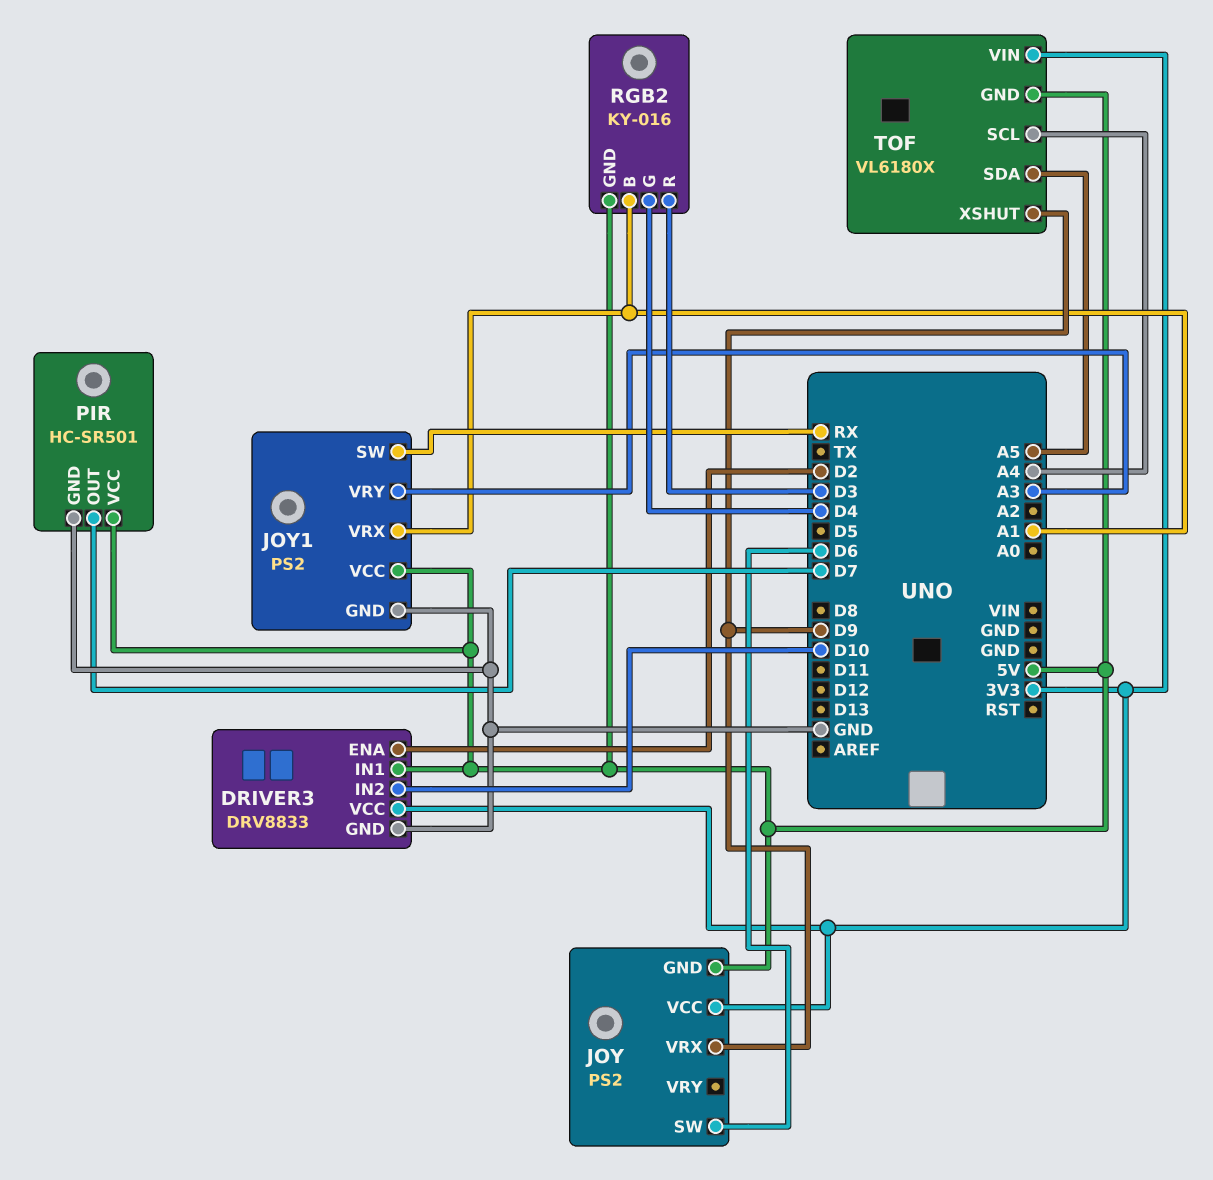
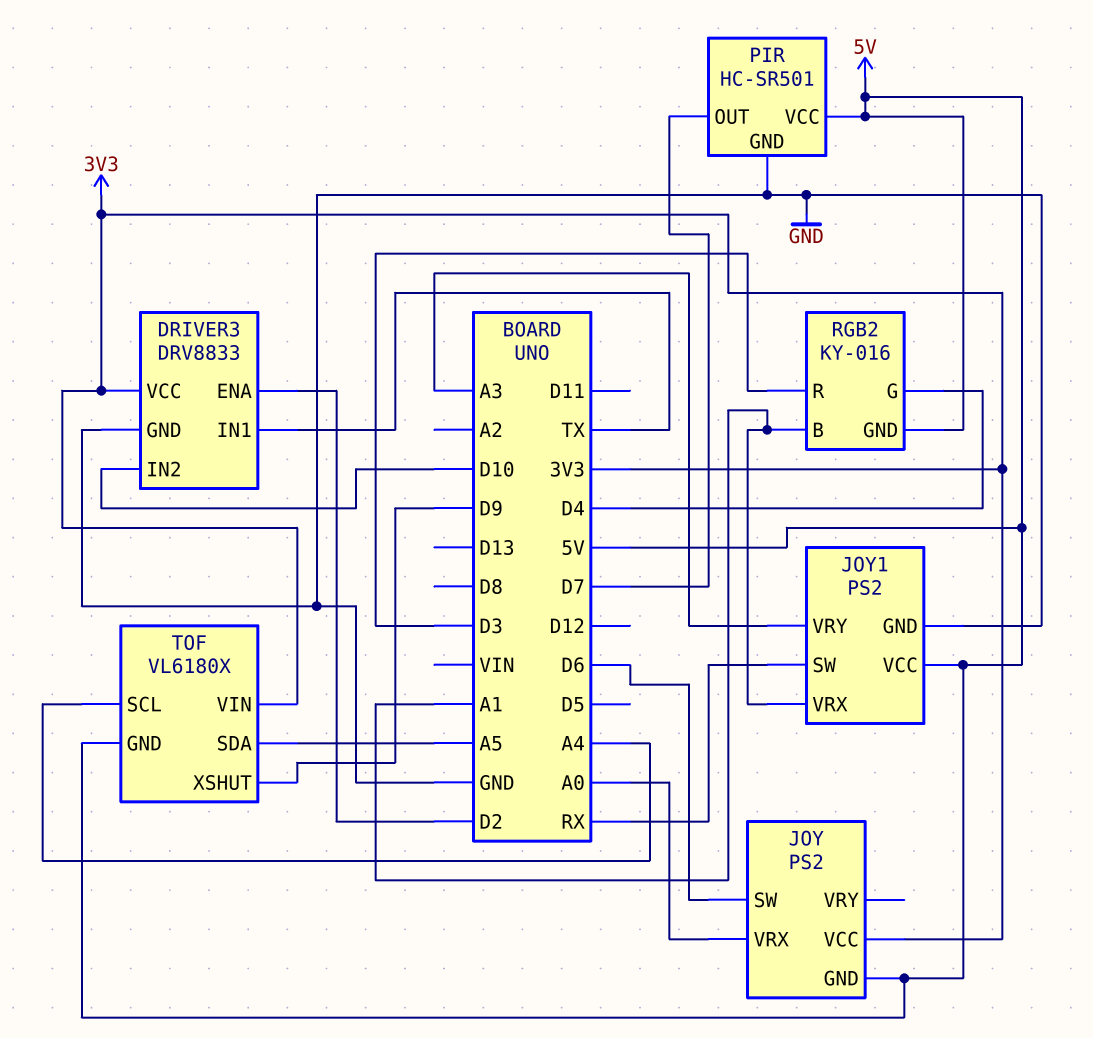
DRIVER3 pin IN1: 5V -> TX
JOY pin VRX: D9 -> A0

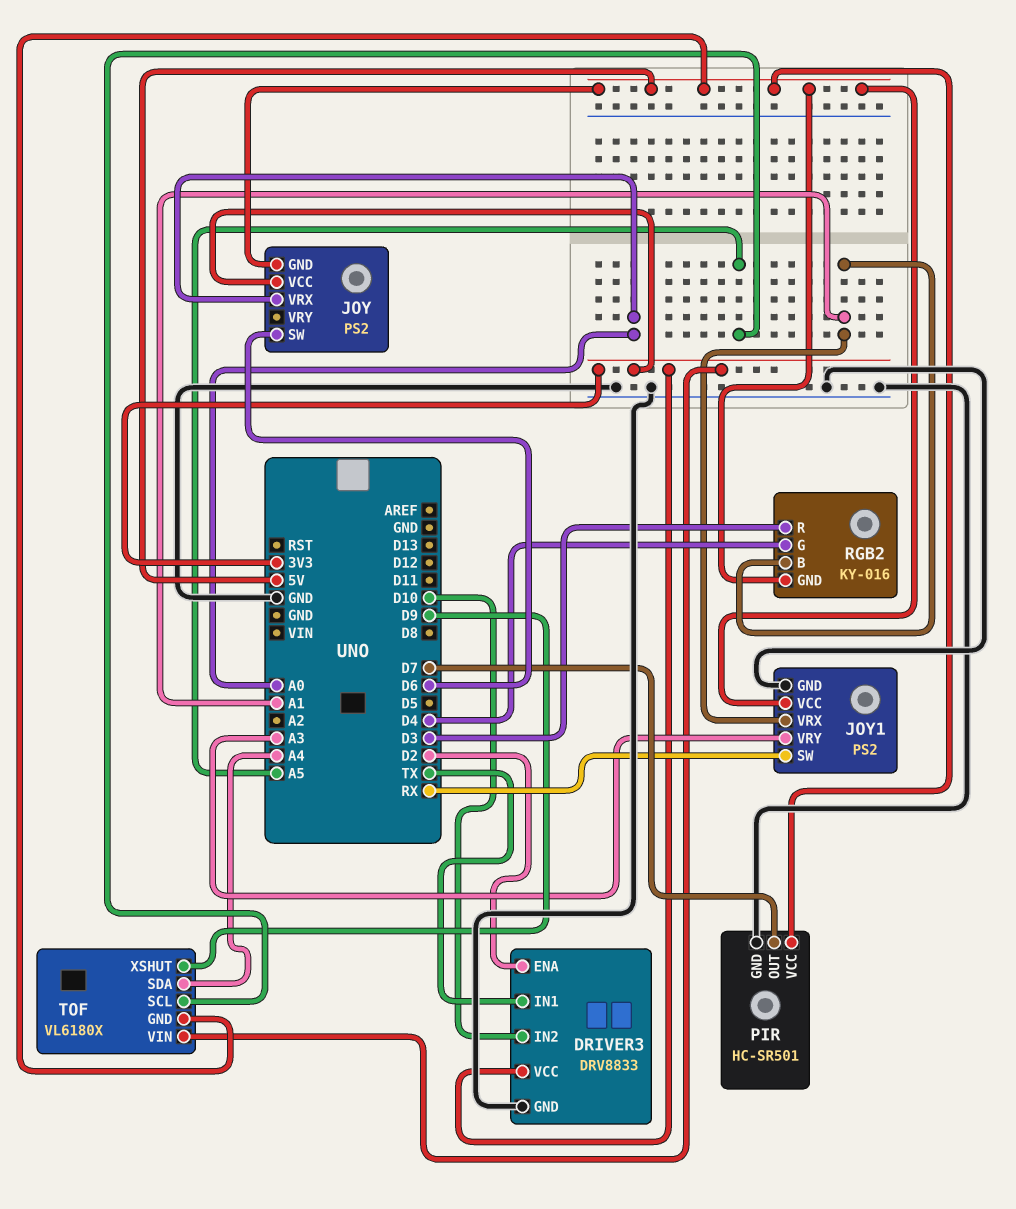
TOF pin SCL: A4 -> A5
TOF pin SDA: A5 -> A4

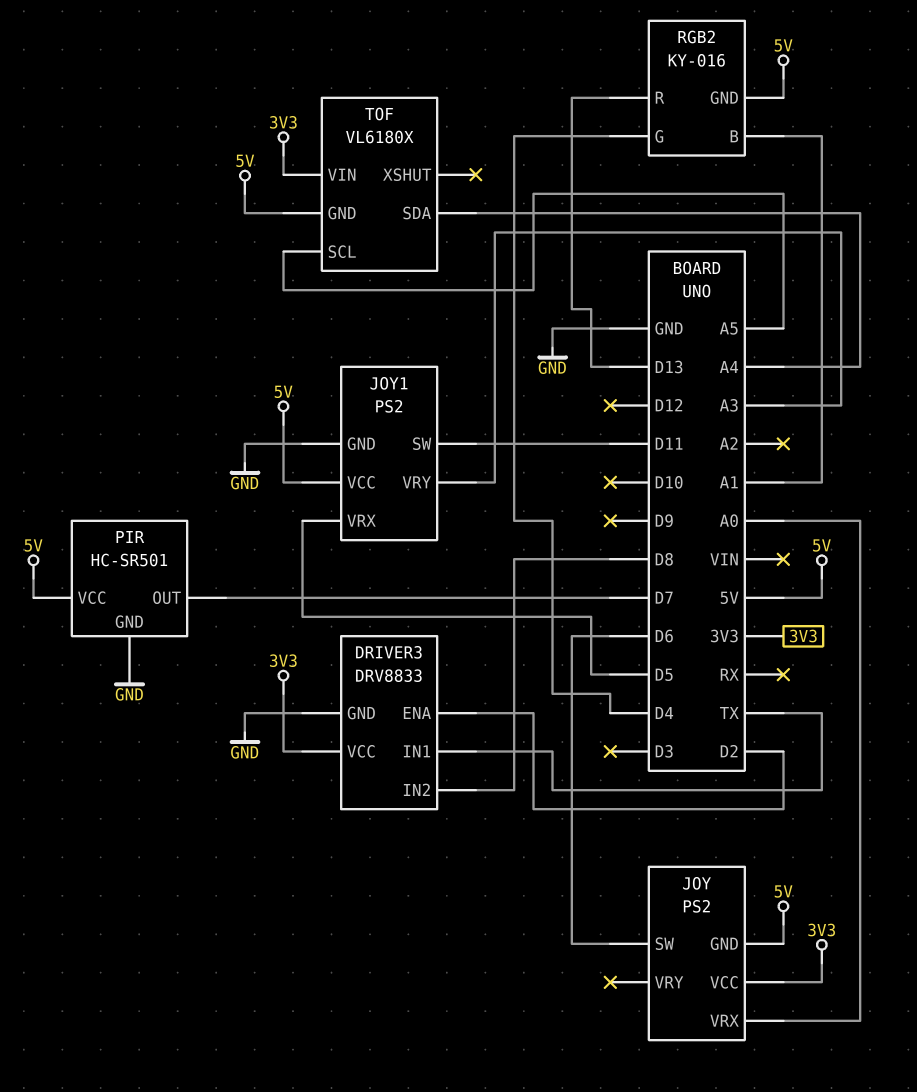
DRIVER3 pin IN2: D10 -> D8
JOY1 pin SW: RX -> D11
JOY1 pin VRX: A1 -> D5
RGB2 pin R: D3 -> D13
TOF pin XSHUT: D9 -> none

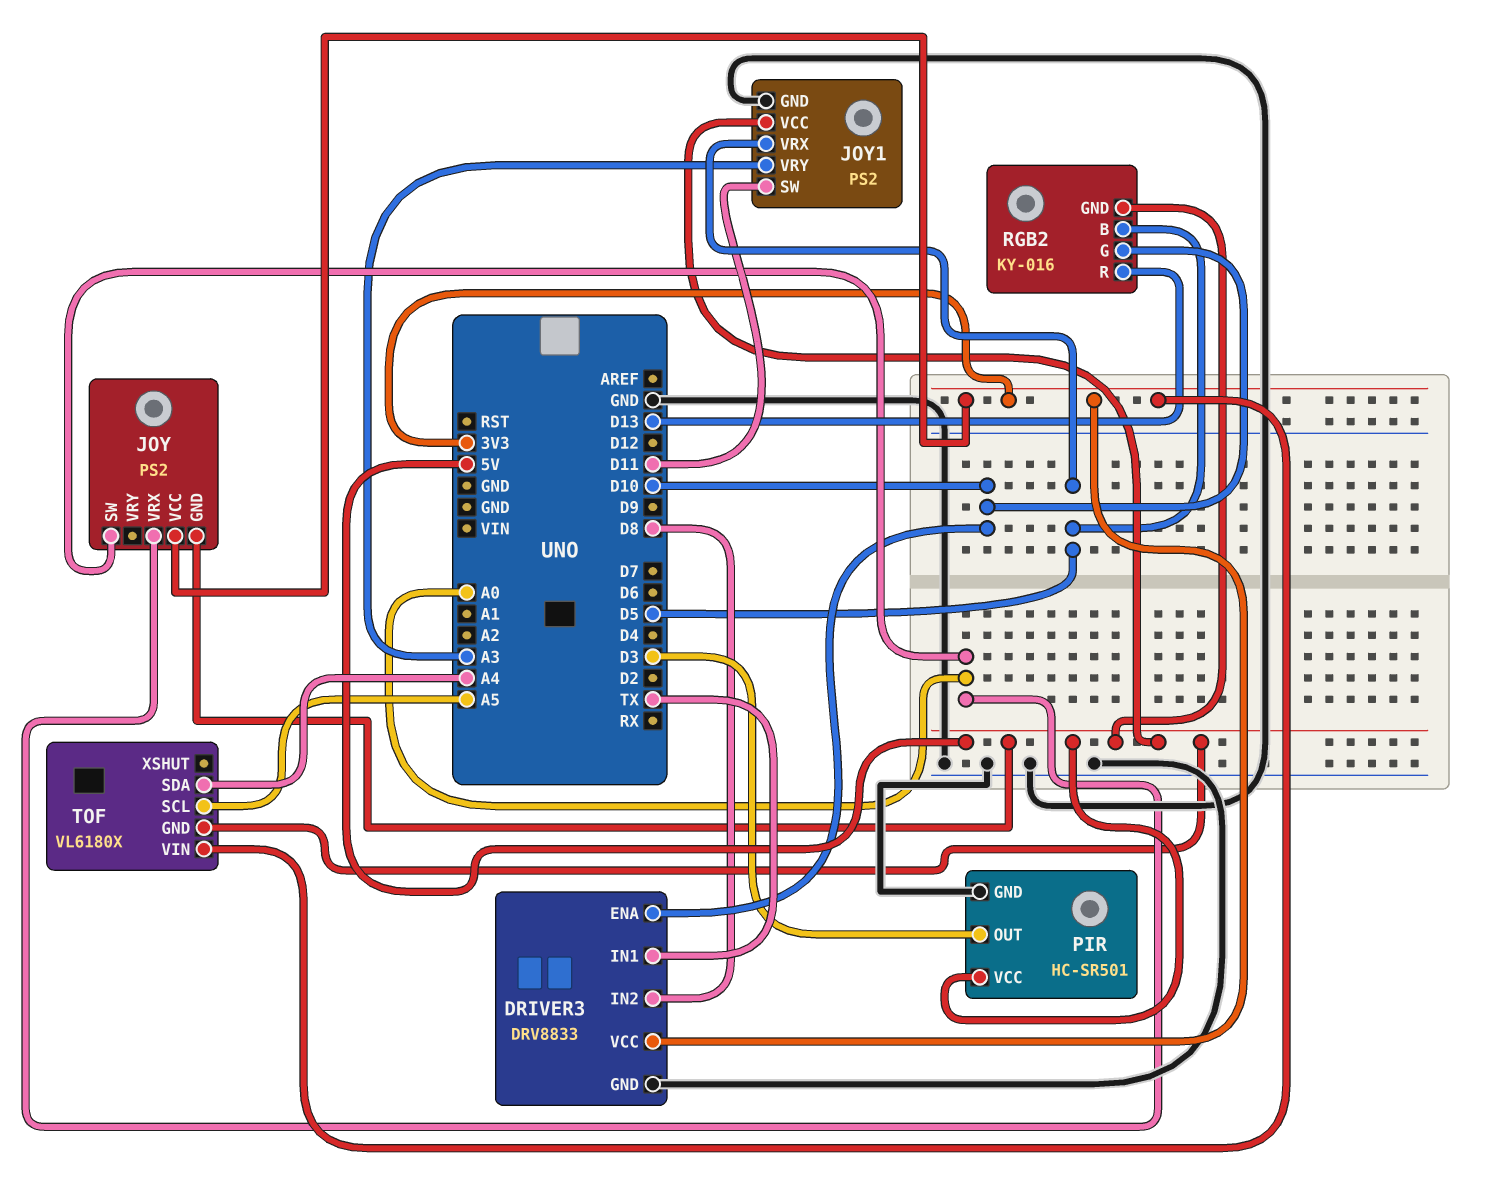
DRIVER3 pin ENA: D2 -> D10
JOY pin SW: D6 -> A0
PIR pin OUT: D7 -> D3
RGB2 pin B: A1 -> D5
RGB2 pin G: D4 -> D10

